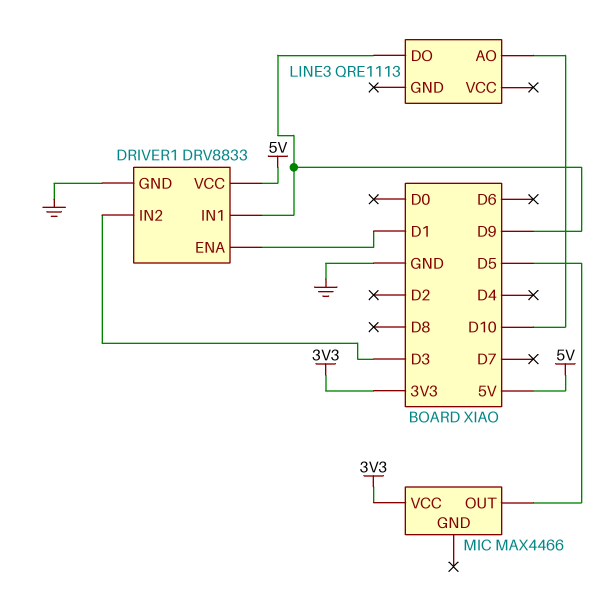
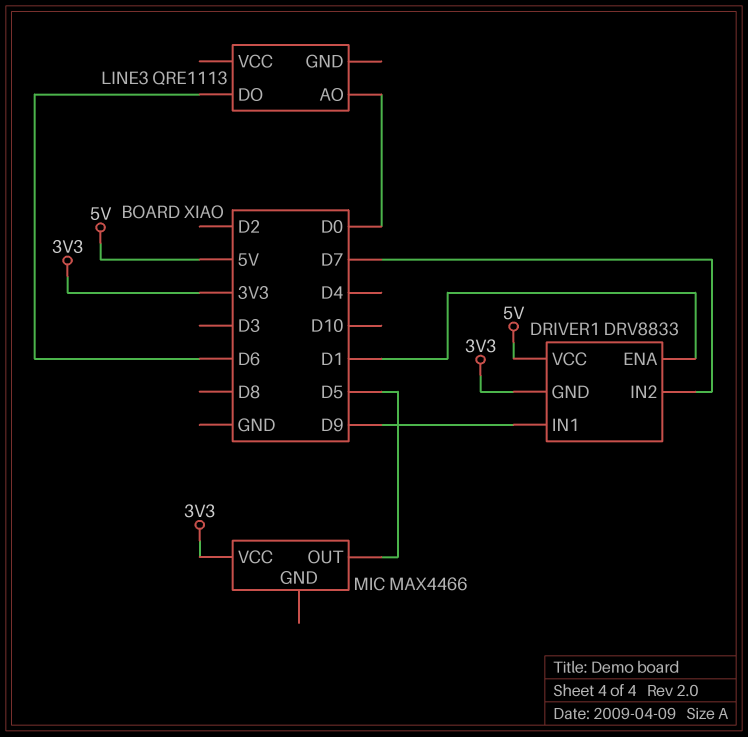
DRIVER1 pin GND: GND -> 3V3
DRIVER1 pin IN2: D3 -> D7
LINE3 pin AO: D10 -> D0
LINE3 pin DO: D9 -> D6

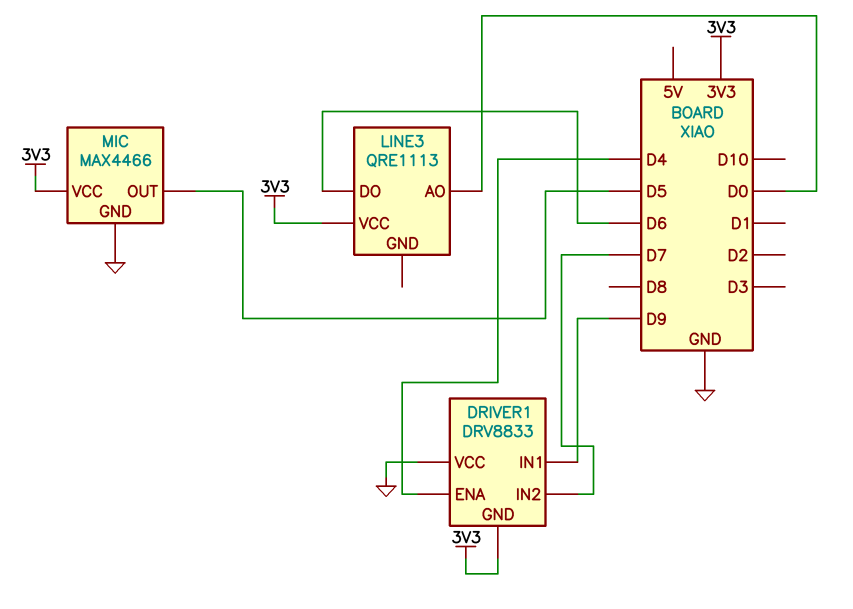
DRIVER1 pin ENA: D1 -> D4
DRIVER1 pin VCC: 5V -> GND
LINE3 pin VCC: none -> 3V3
MIC pin GND: none -> GND

